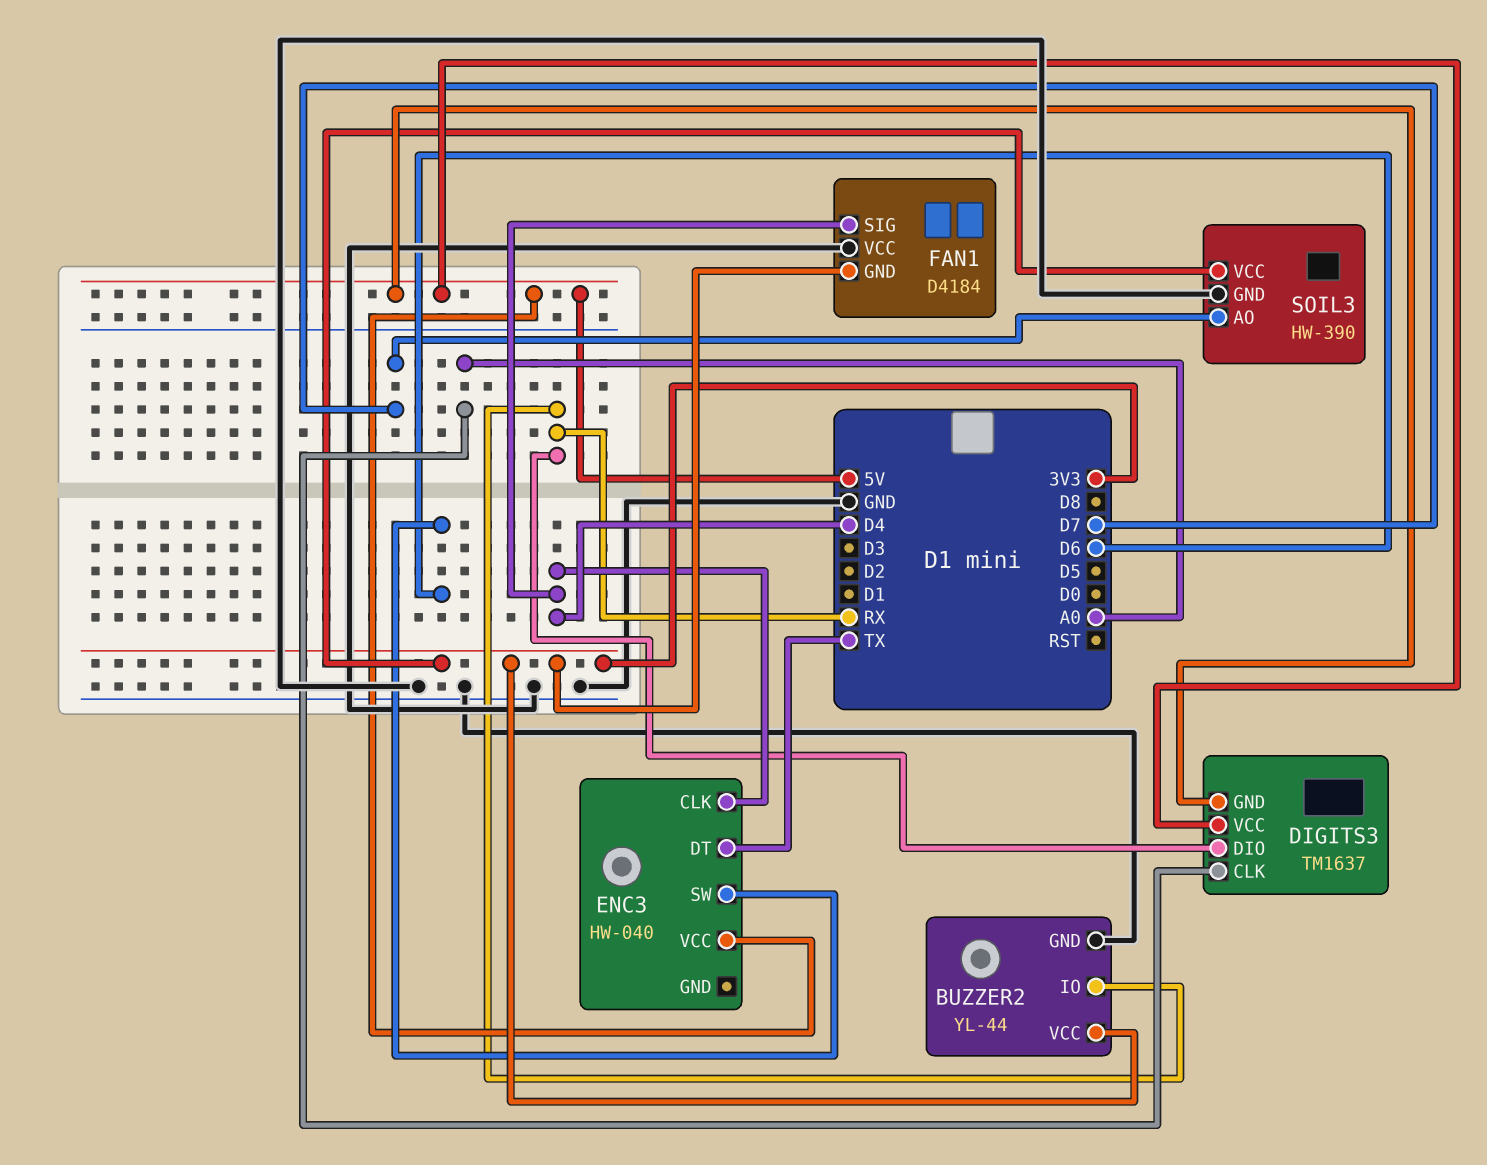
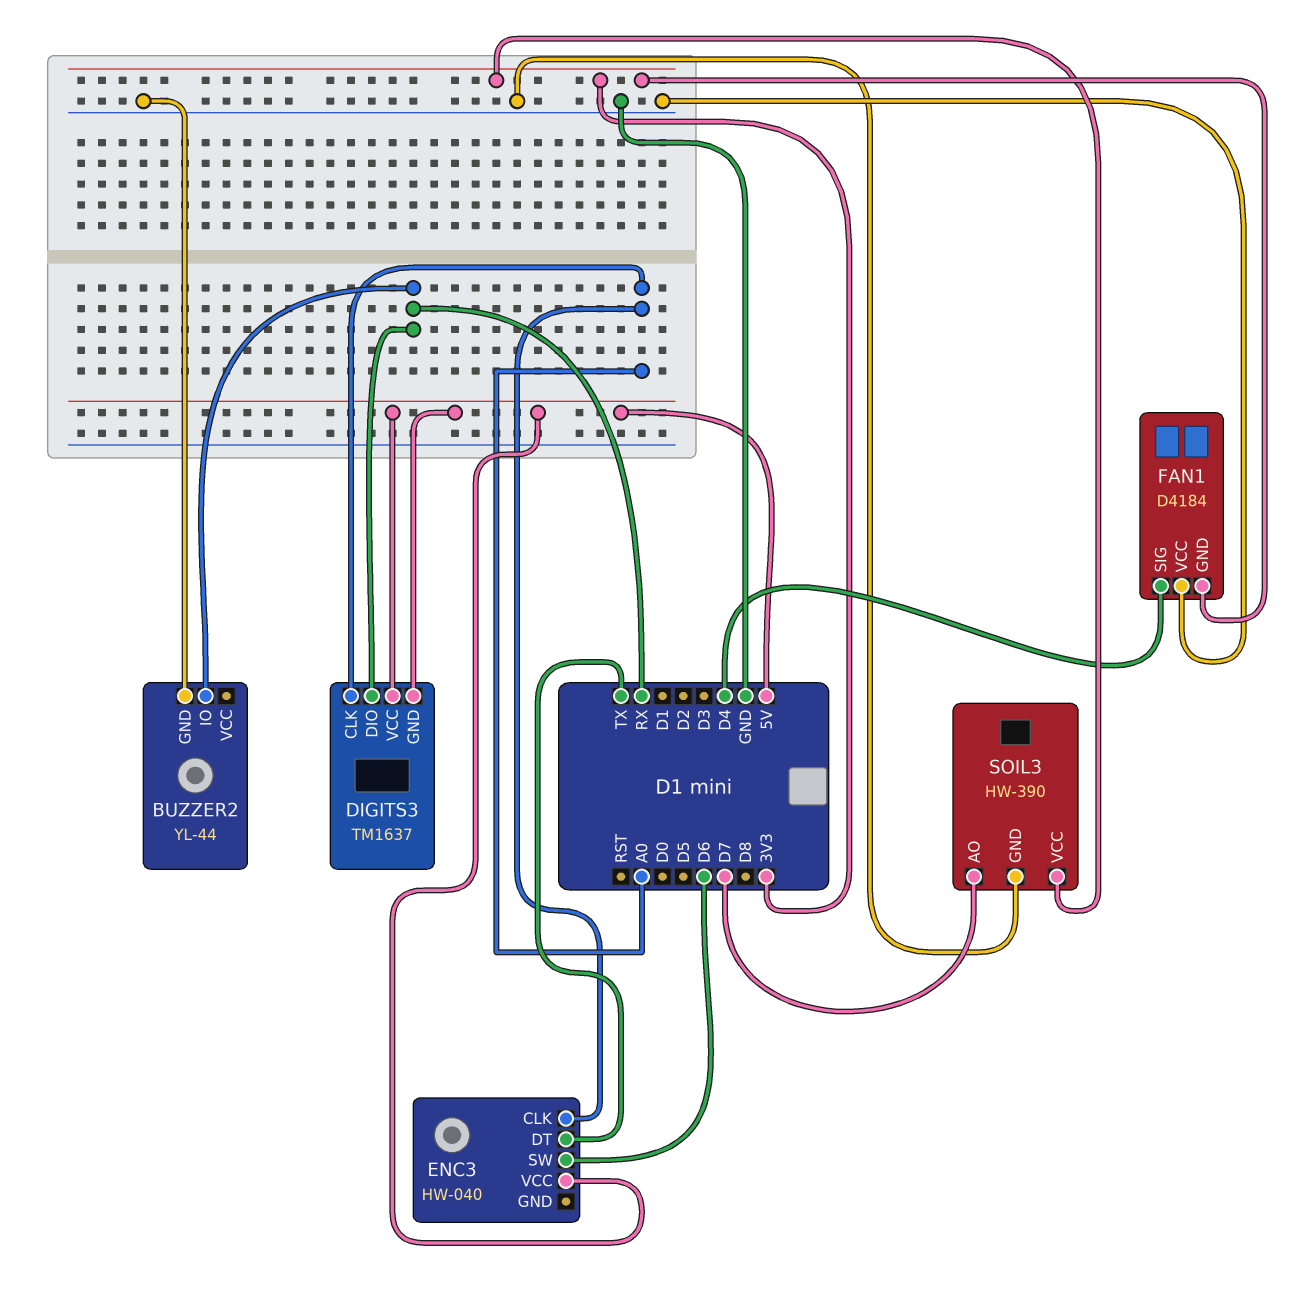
BUZZER2 pin VCC: 3V3 -> none
ENC3 pin CLK: D4 -> A0

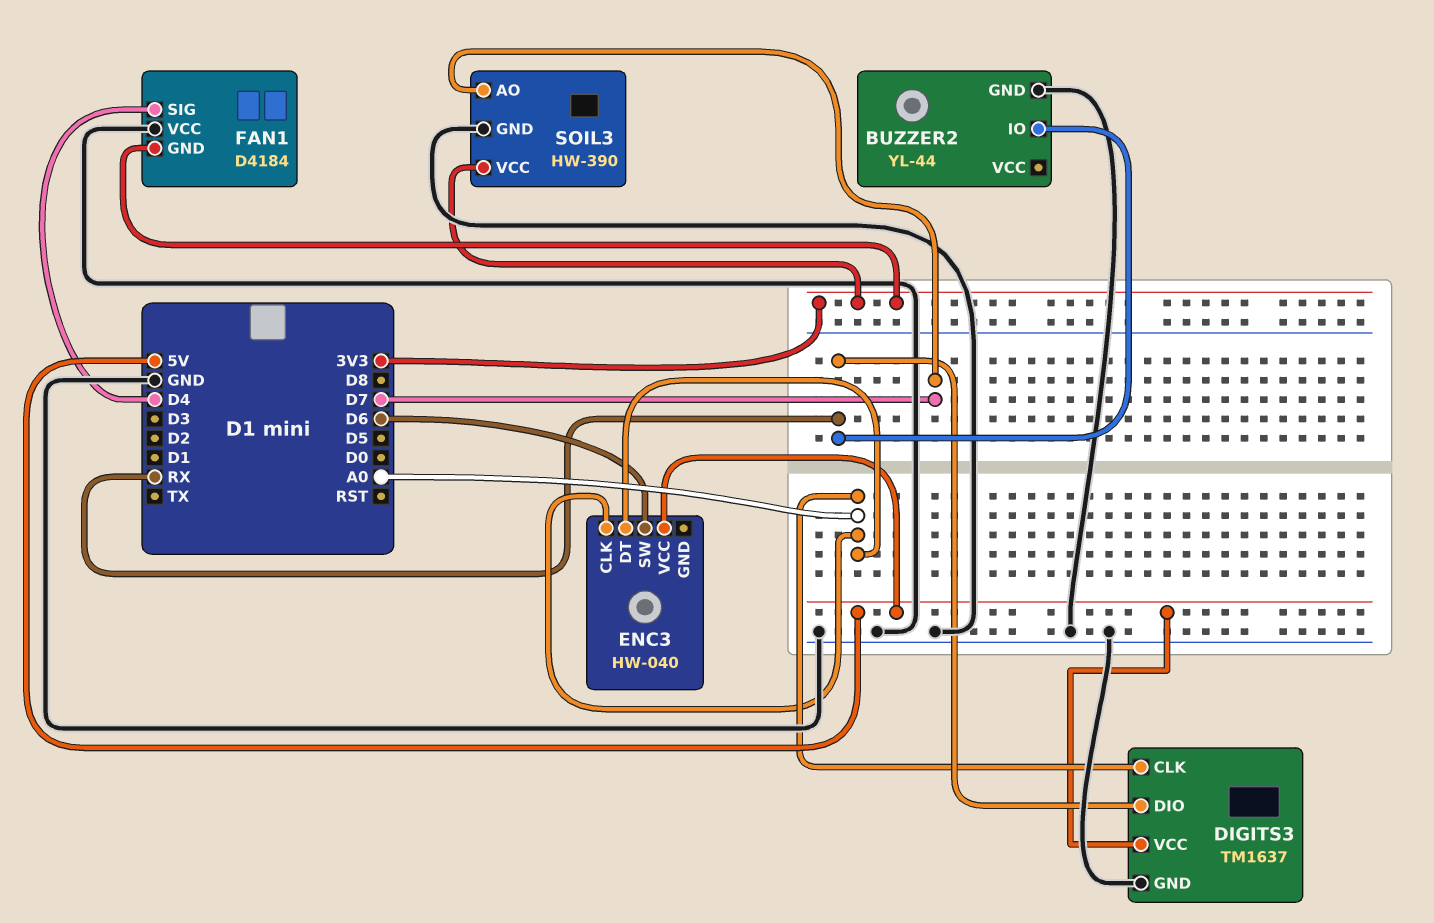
DIGITS3 pin GND: 5V -> GND
ENC3 pin DT: TX -> A0

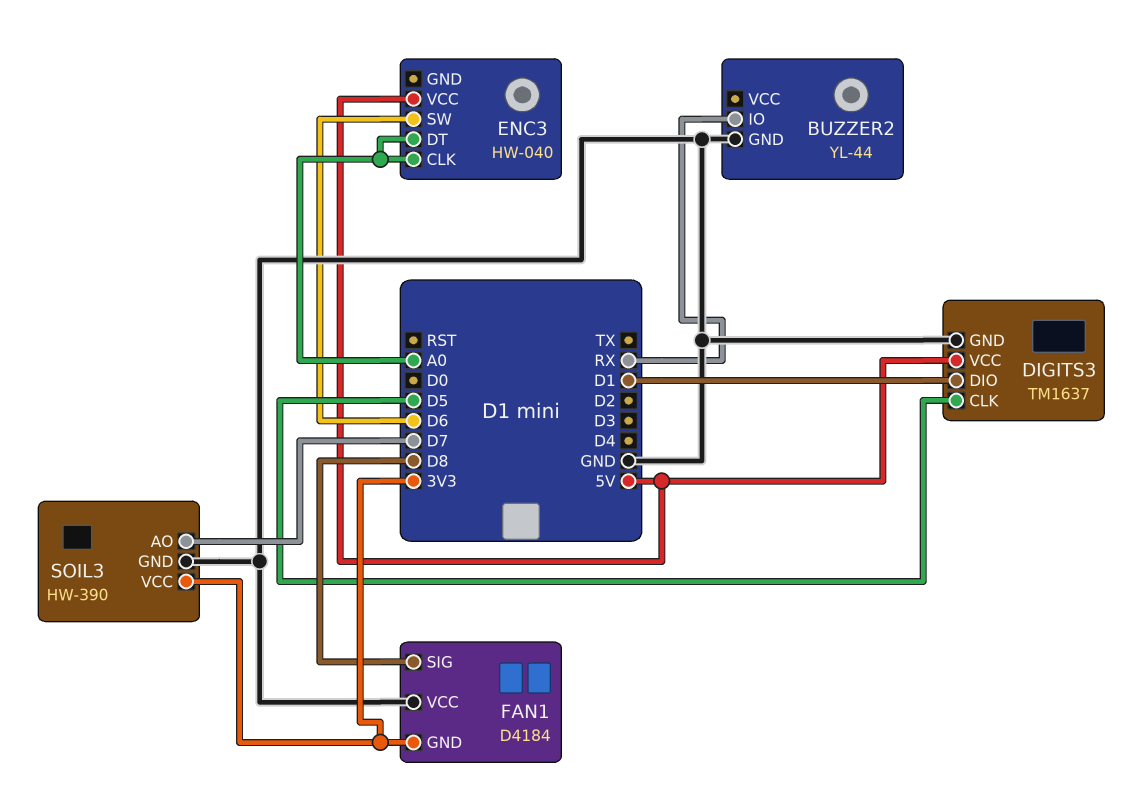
DIGITS3 pin CLK: A0 -> D5
DIGITS3 pin DIO: RX -> D1
FAN1 pin SIG: D4 -> D8

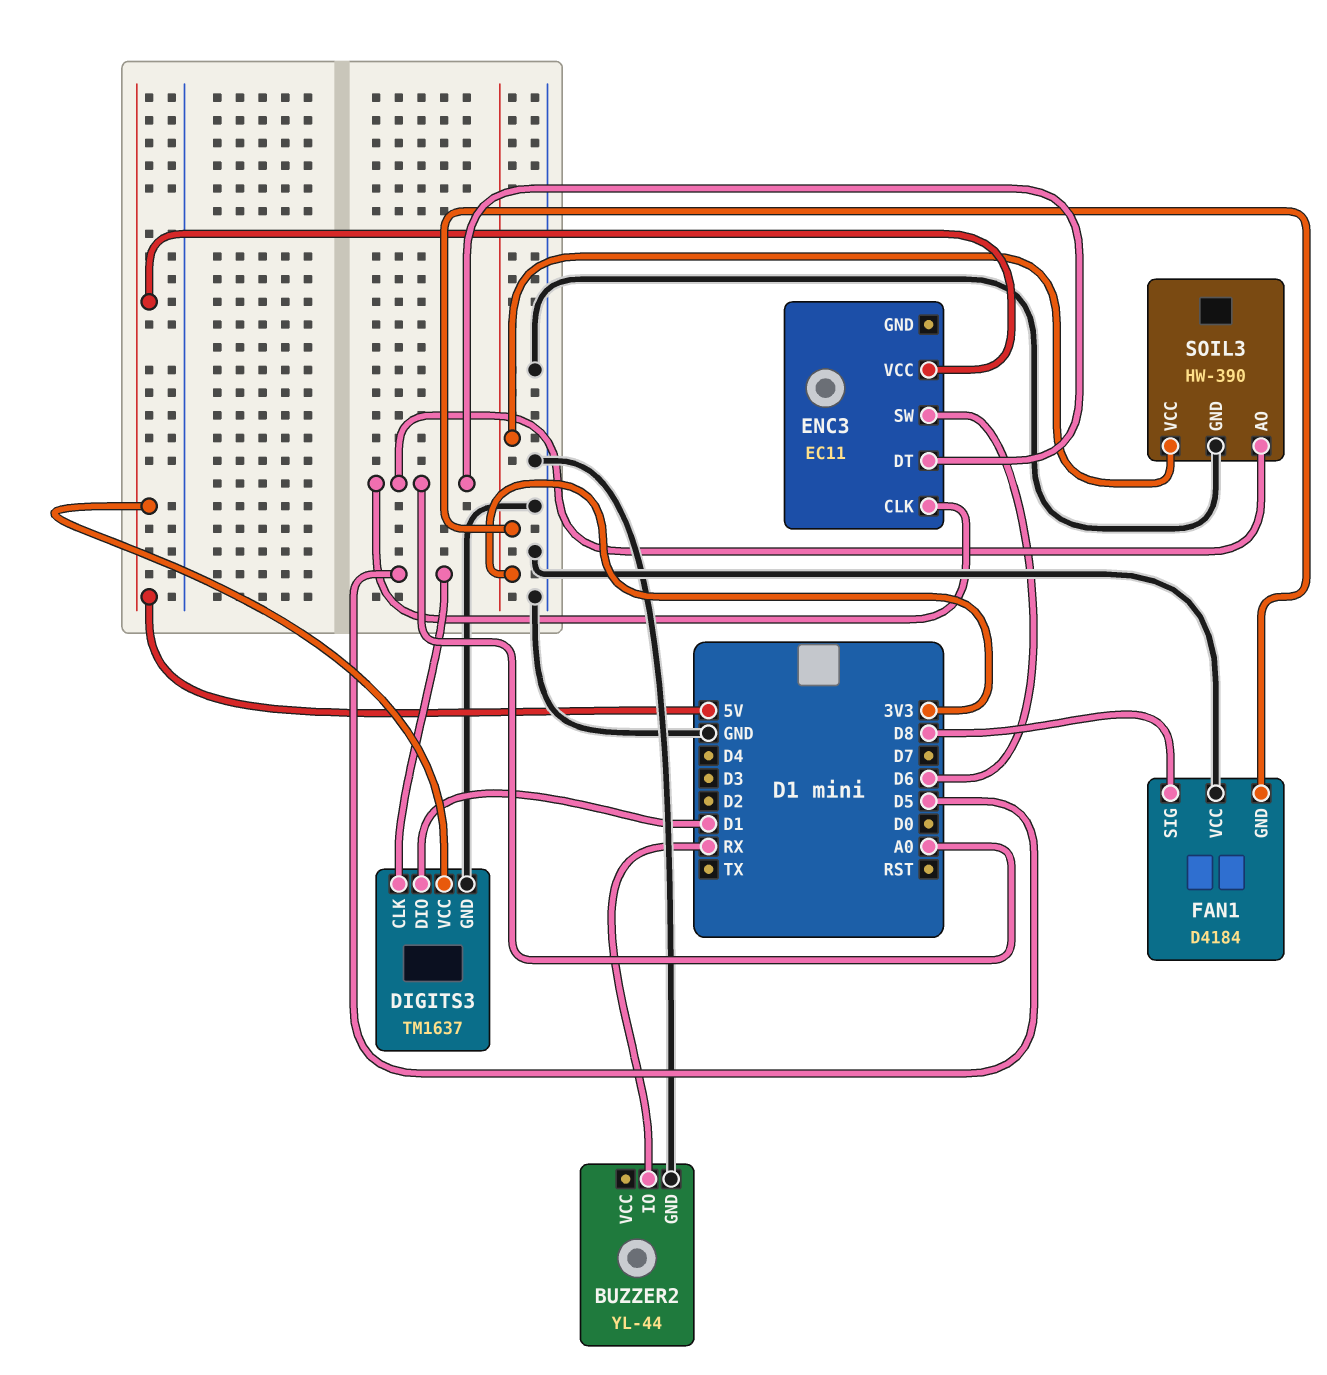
ENC3: HW-040 -> EC11
SOIL3 pin AO: D7 -> A0

